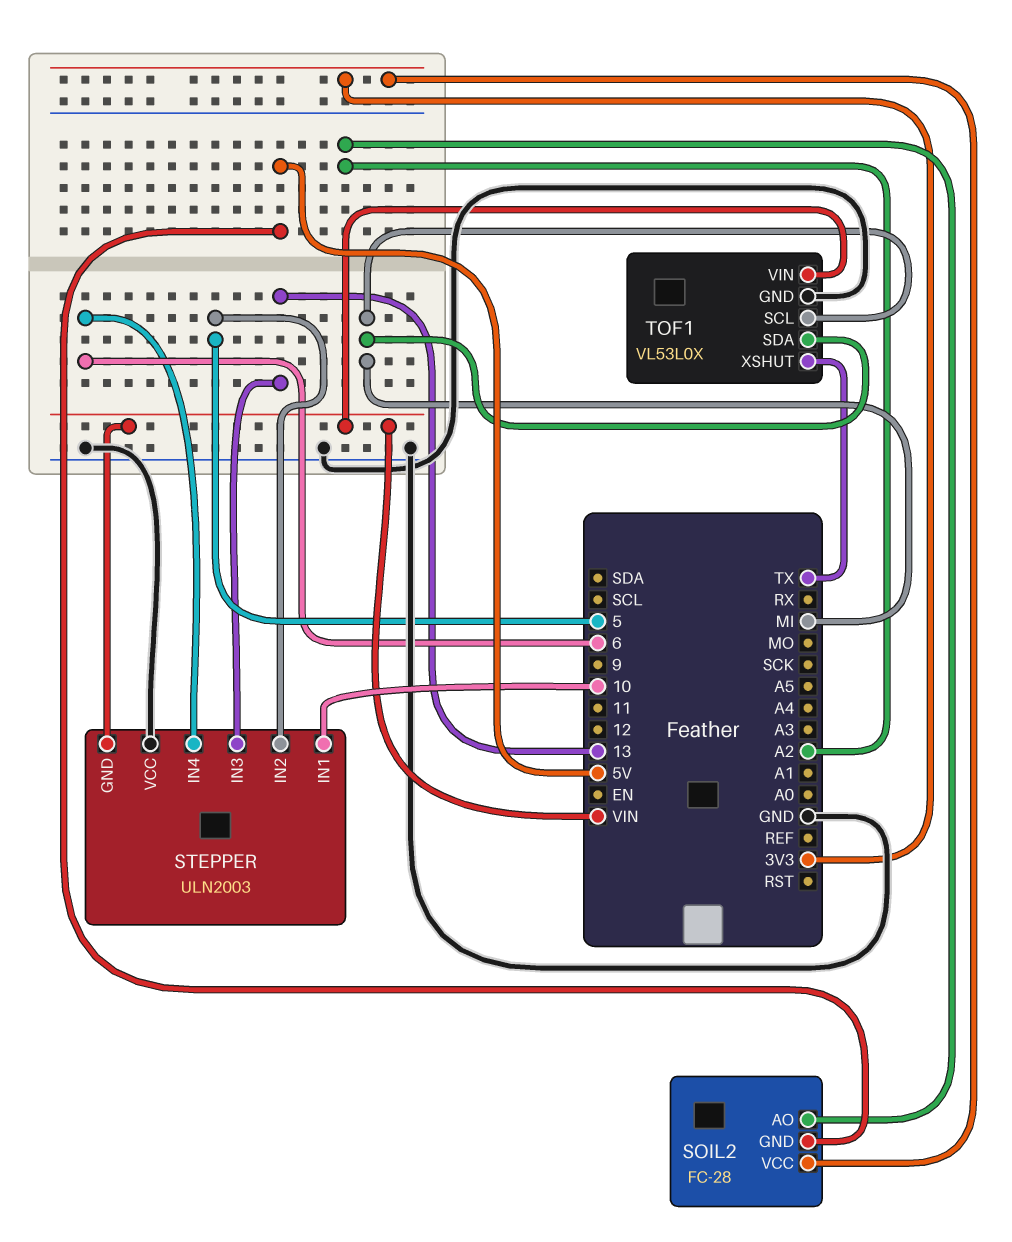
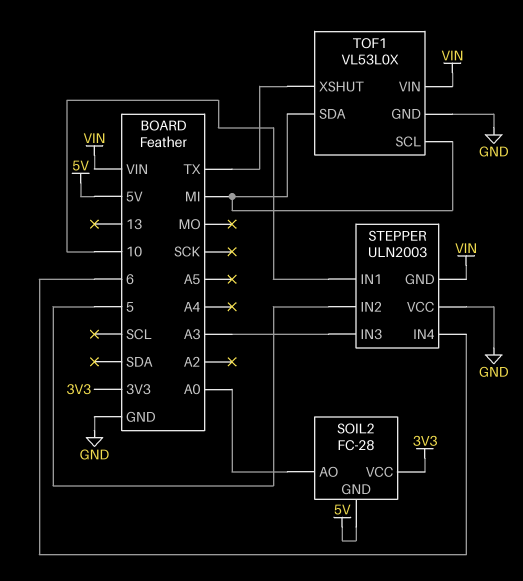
SOIL2 pin AO: A2 -> A0
STEPPER pin IN3: 13 -> A3

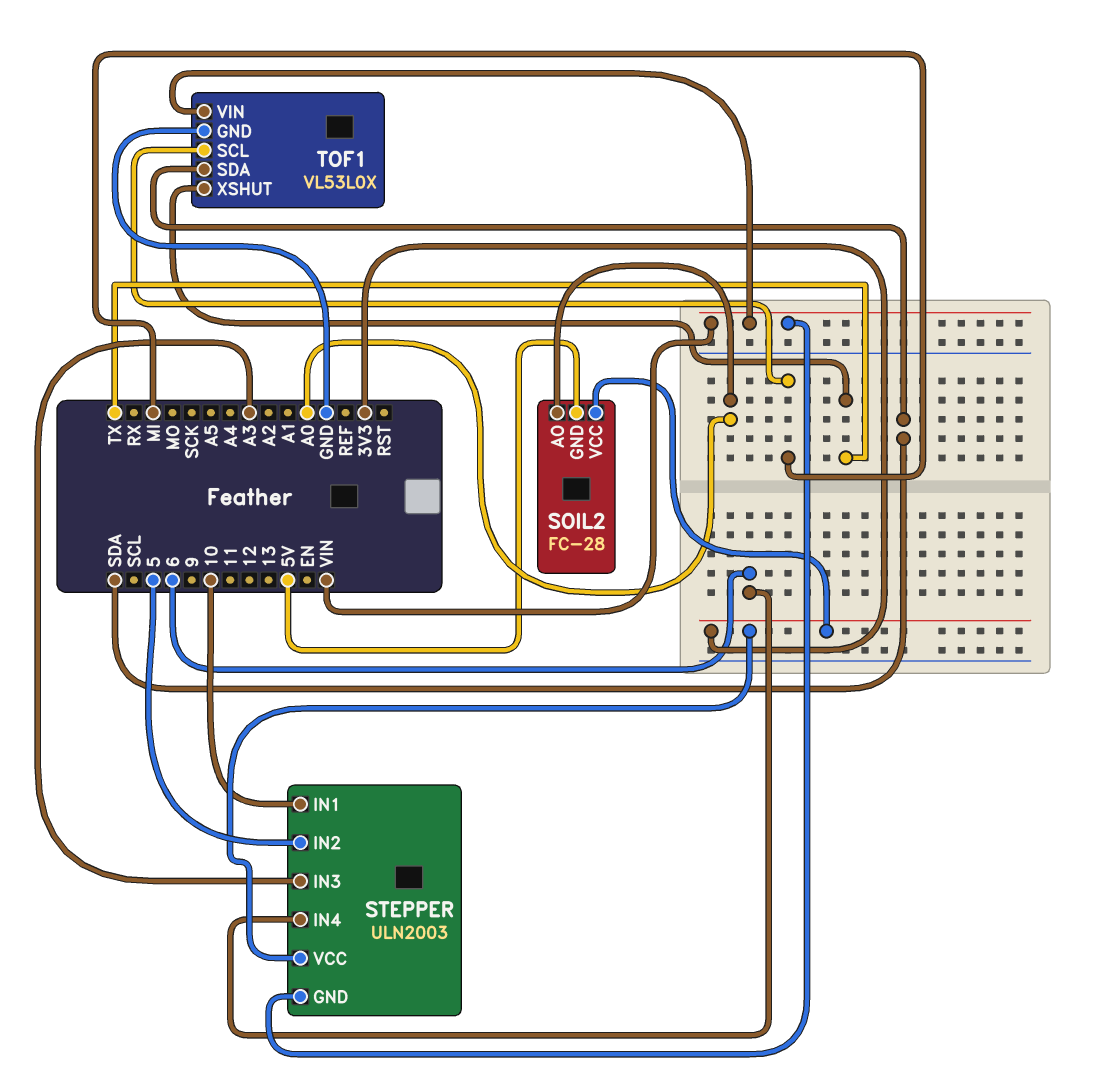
STEPPER pin VCC: GND -> 3V3
TOF1 pin SDA: MI -> SDA

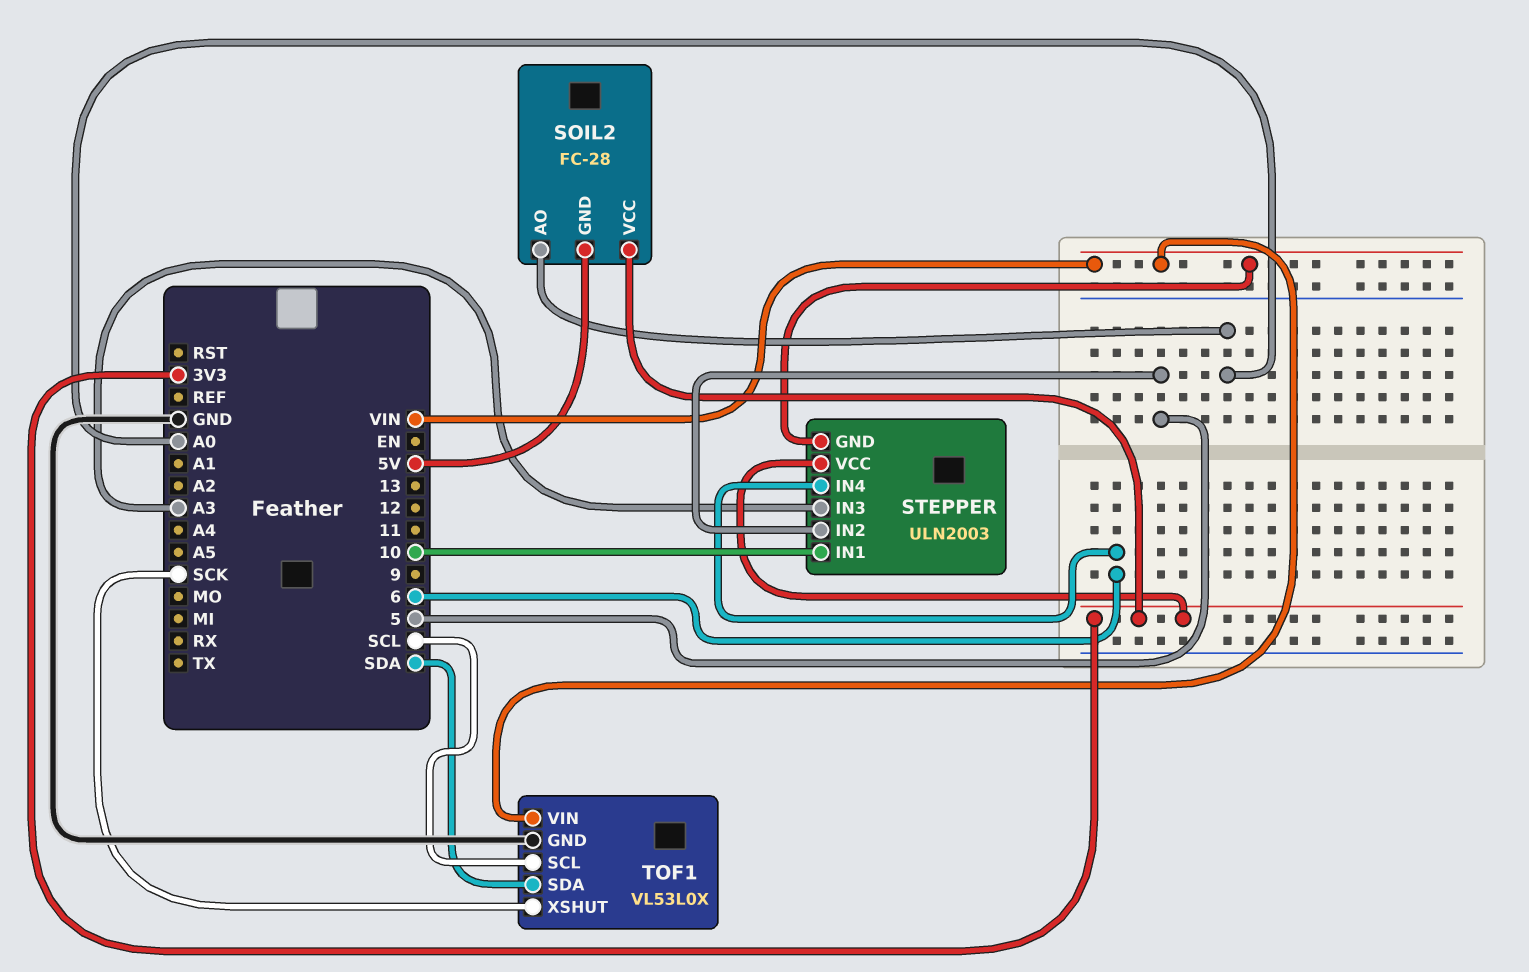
TOF1 pin SCL: MI -> SCL
TOF1 pin XSHUT: TX -> SCK

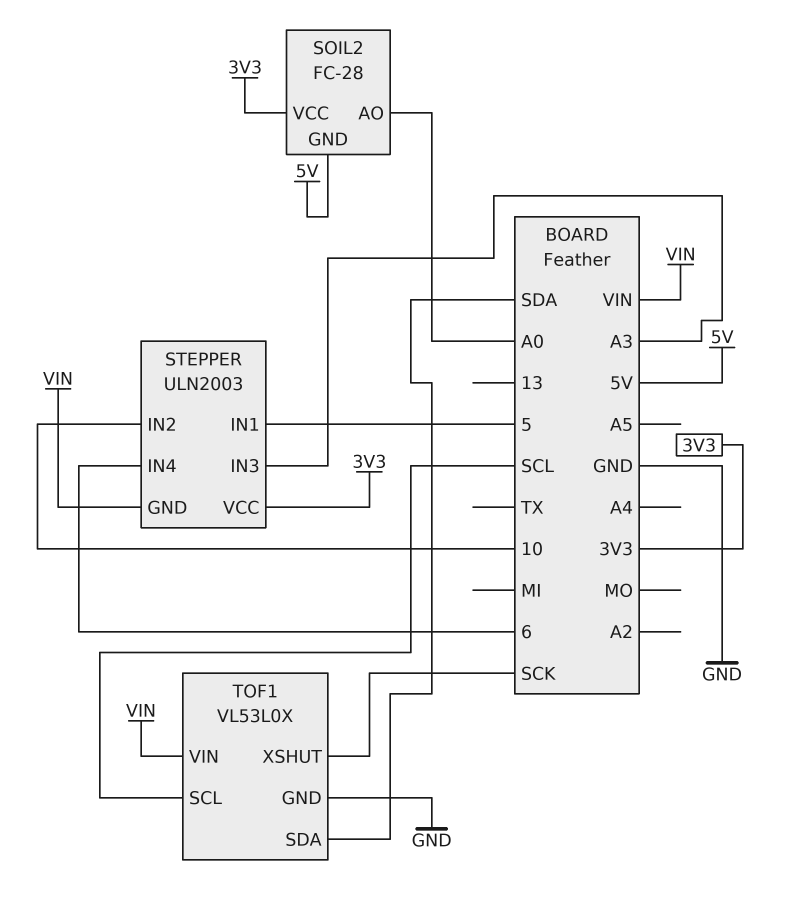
STEPPER pin IN1: 10 -> 5
STEPPER pin IN2: 5 -> 10

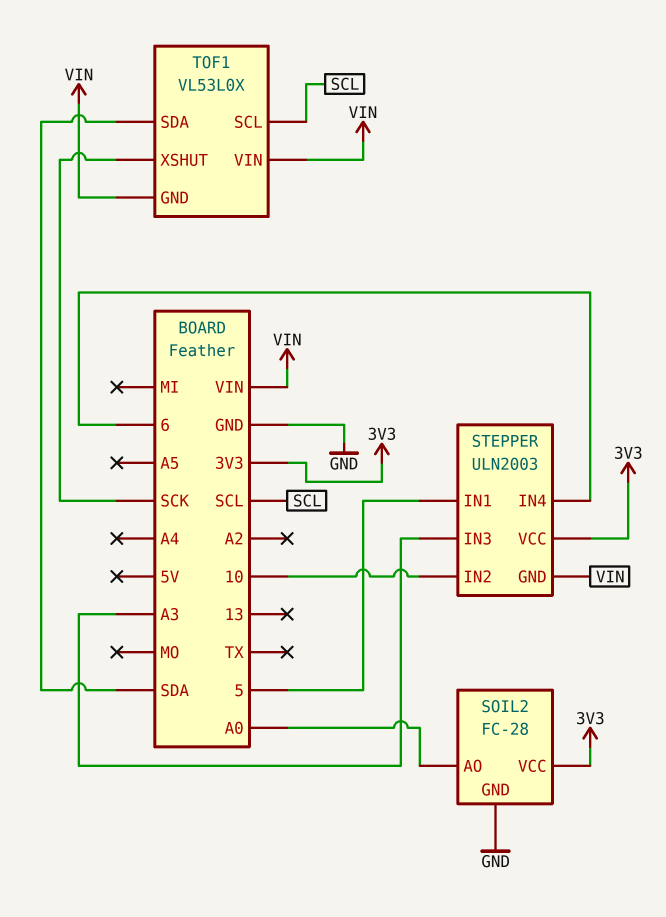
SOIL2 pin GND: 5V -> GND
TOF1 pin GND: GND -> VIN

